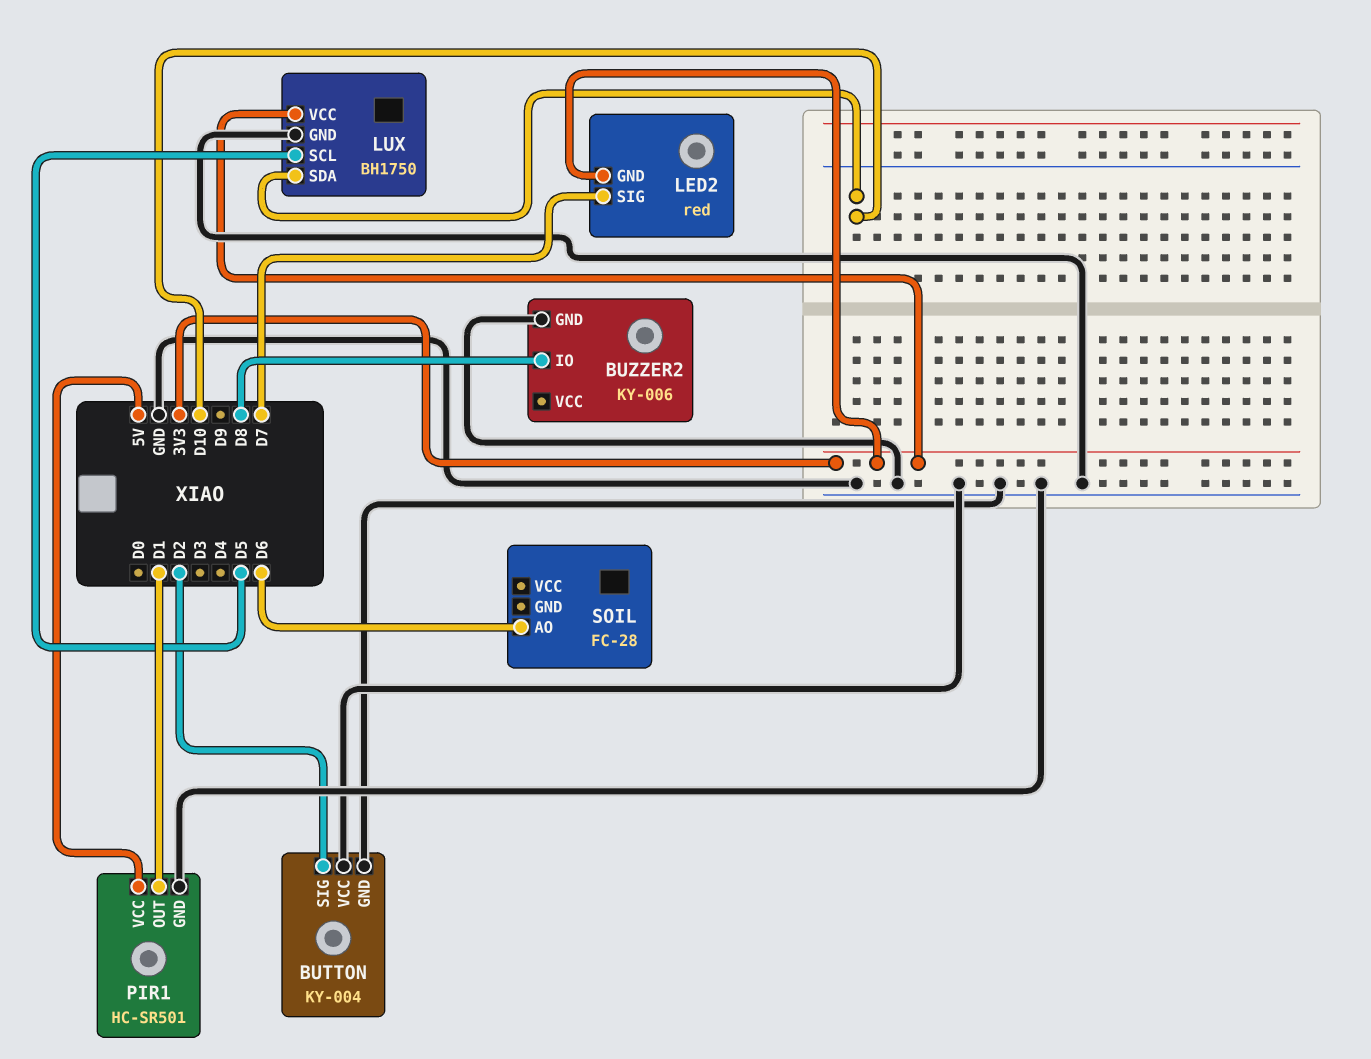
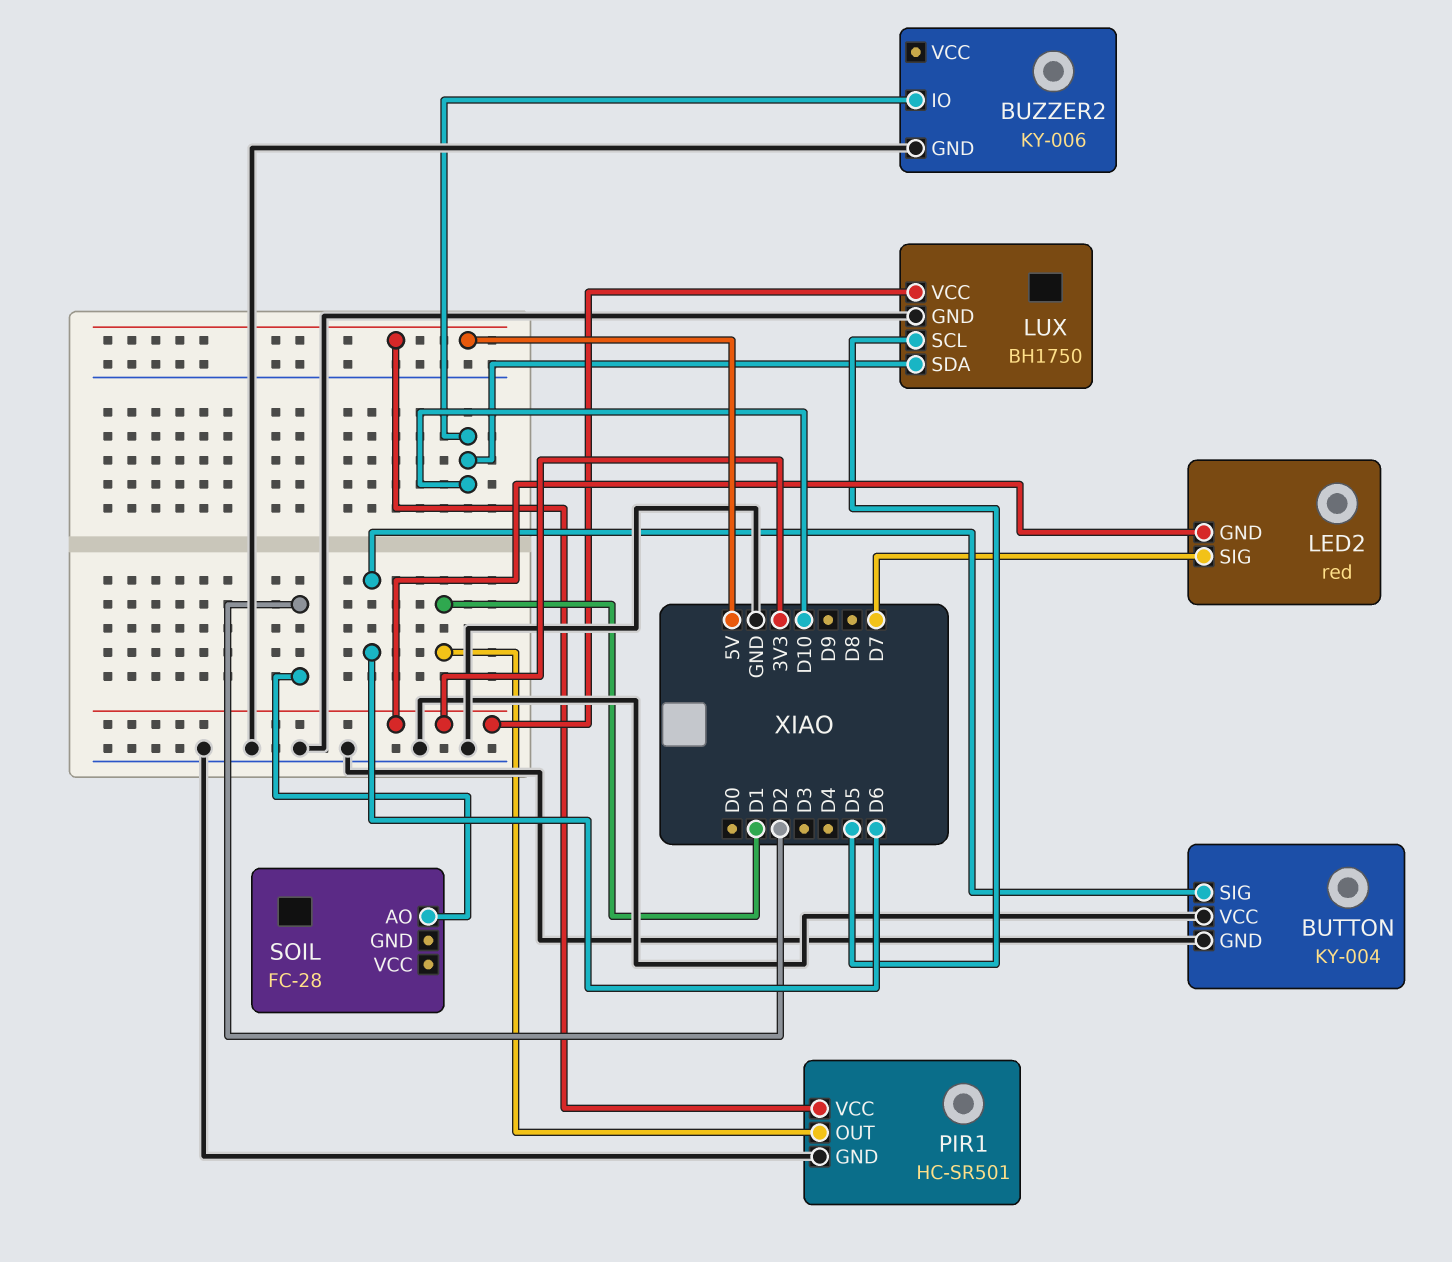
BUTTON pin SIG: D2 -> D6
BUZZER2 pin IO: D8 -> D10
SOIL pin AO: D6 -> D2

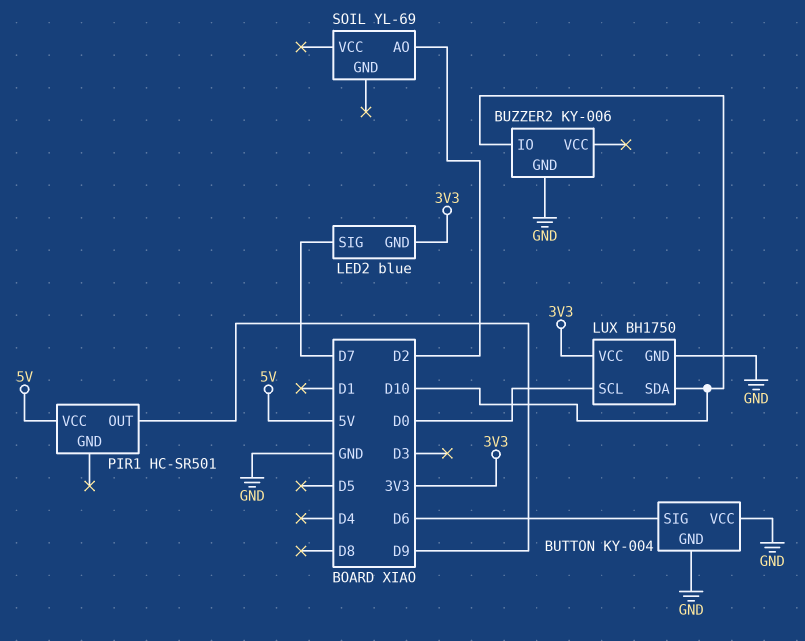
LED2: red -> blue
LUX pin SCL: D5 -> D0
PIR1 pin GND: GND -> none
PIR1 pin OUT: D1 -> D9
SOIL: FC-28 -> YL-69

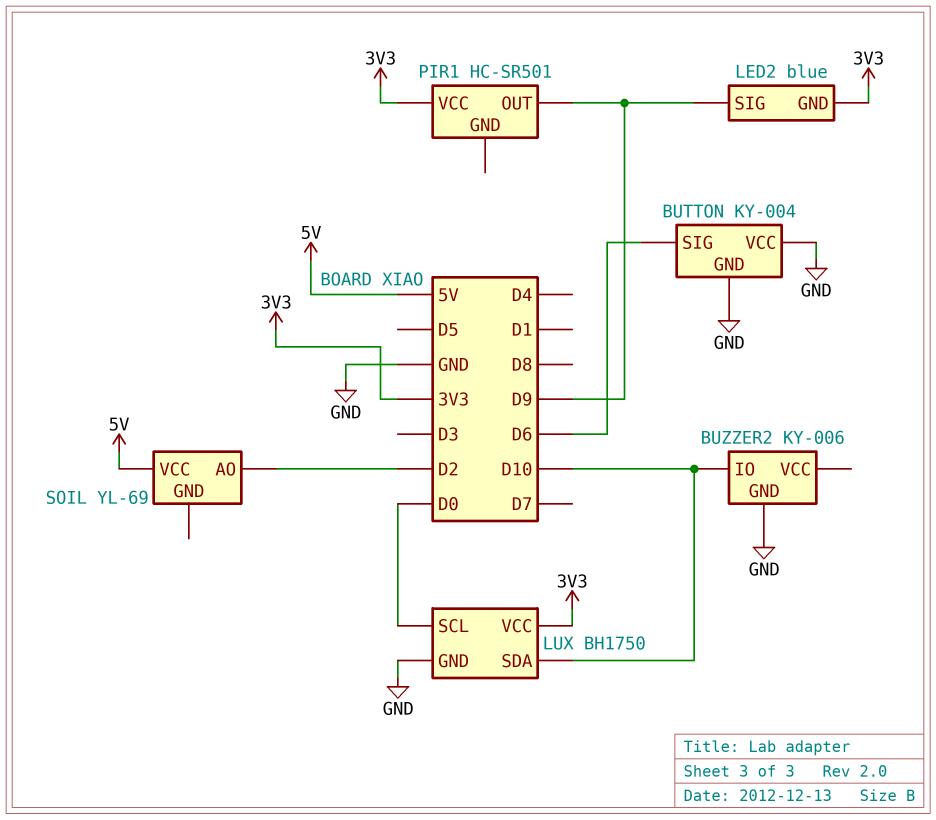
LED2 pin SIG: D7 -> D9
PIR1 pin VCC: 5V -> 3V3
SOIL pin VCC: none -> 5V

